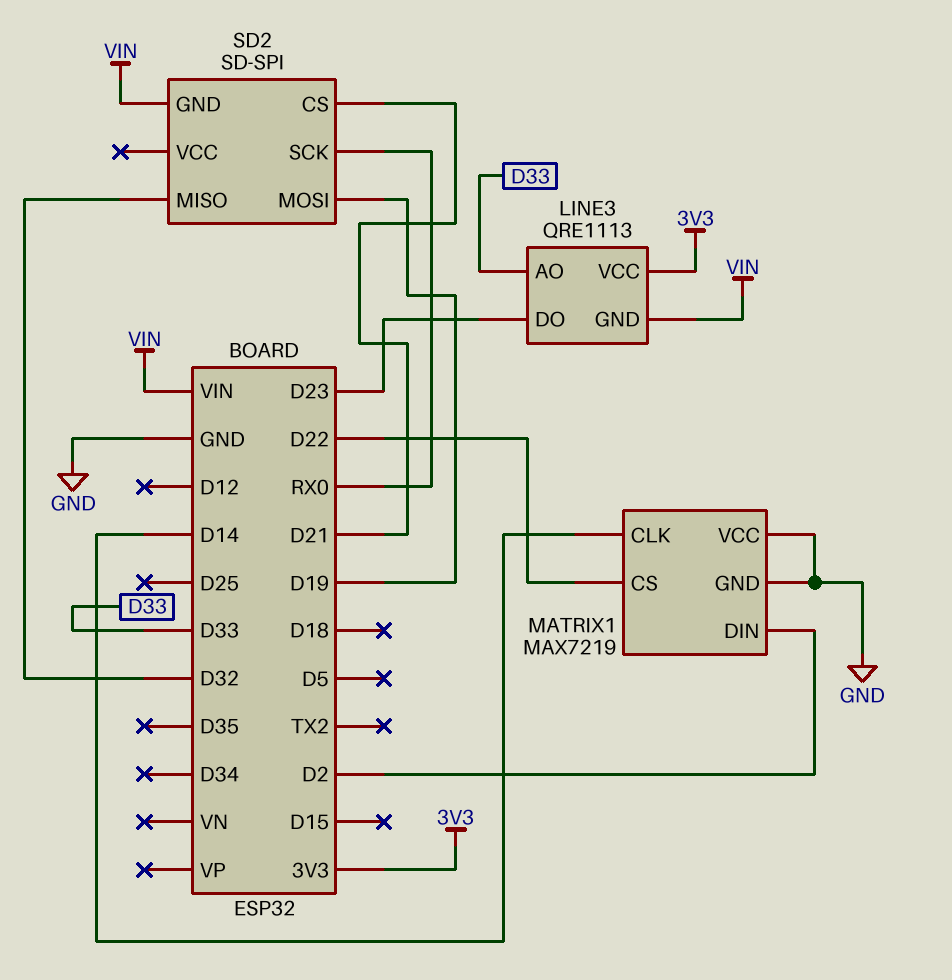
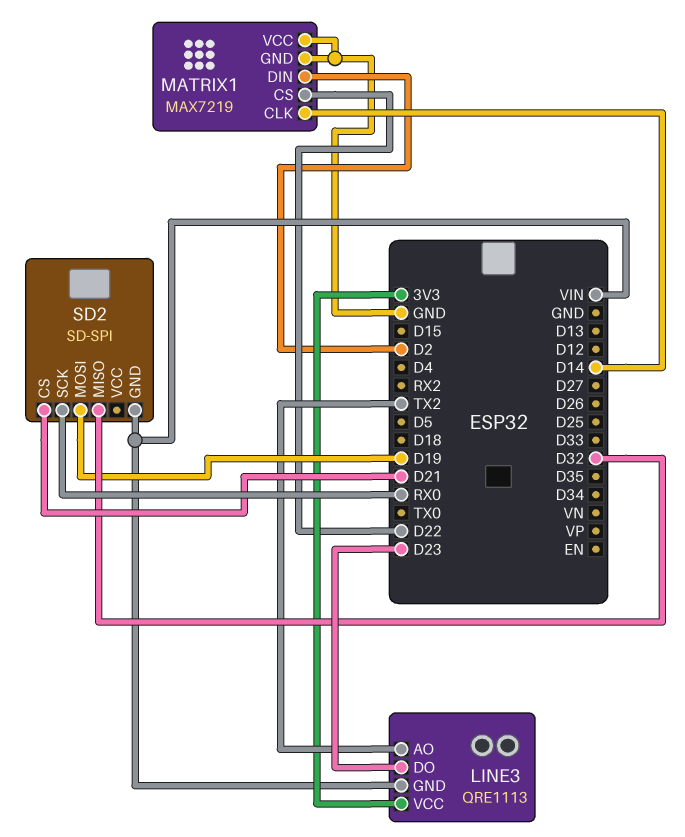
LINE3 pin AO: D33 -> TX2

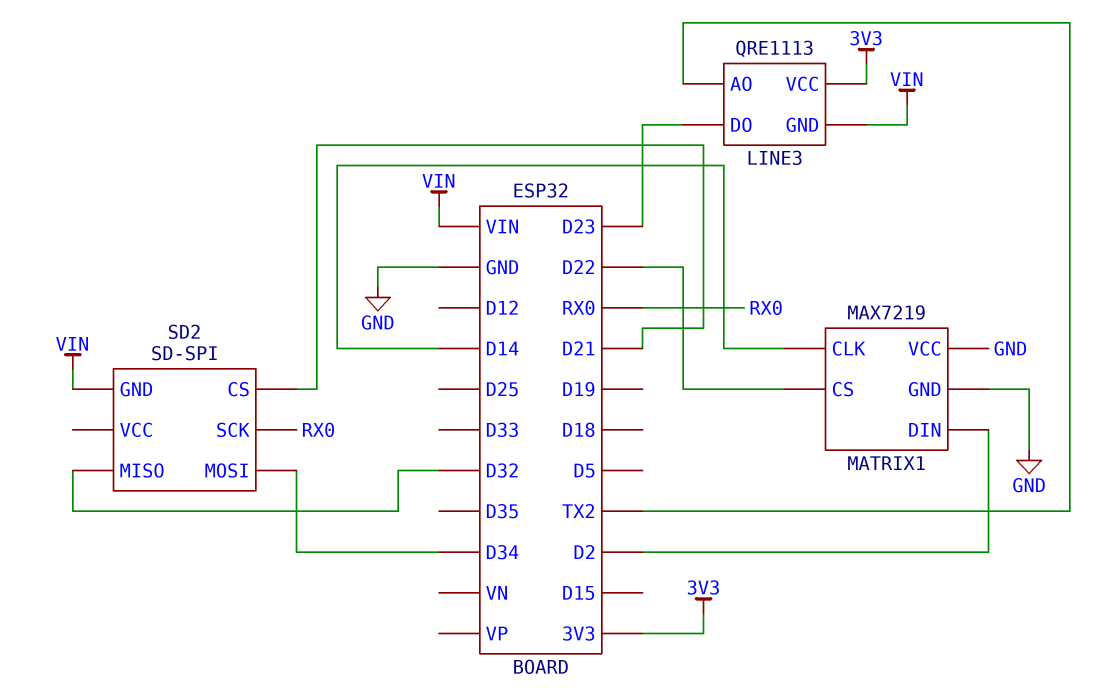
SD2 pin MOSI: D19 -> D34

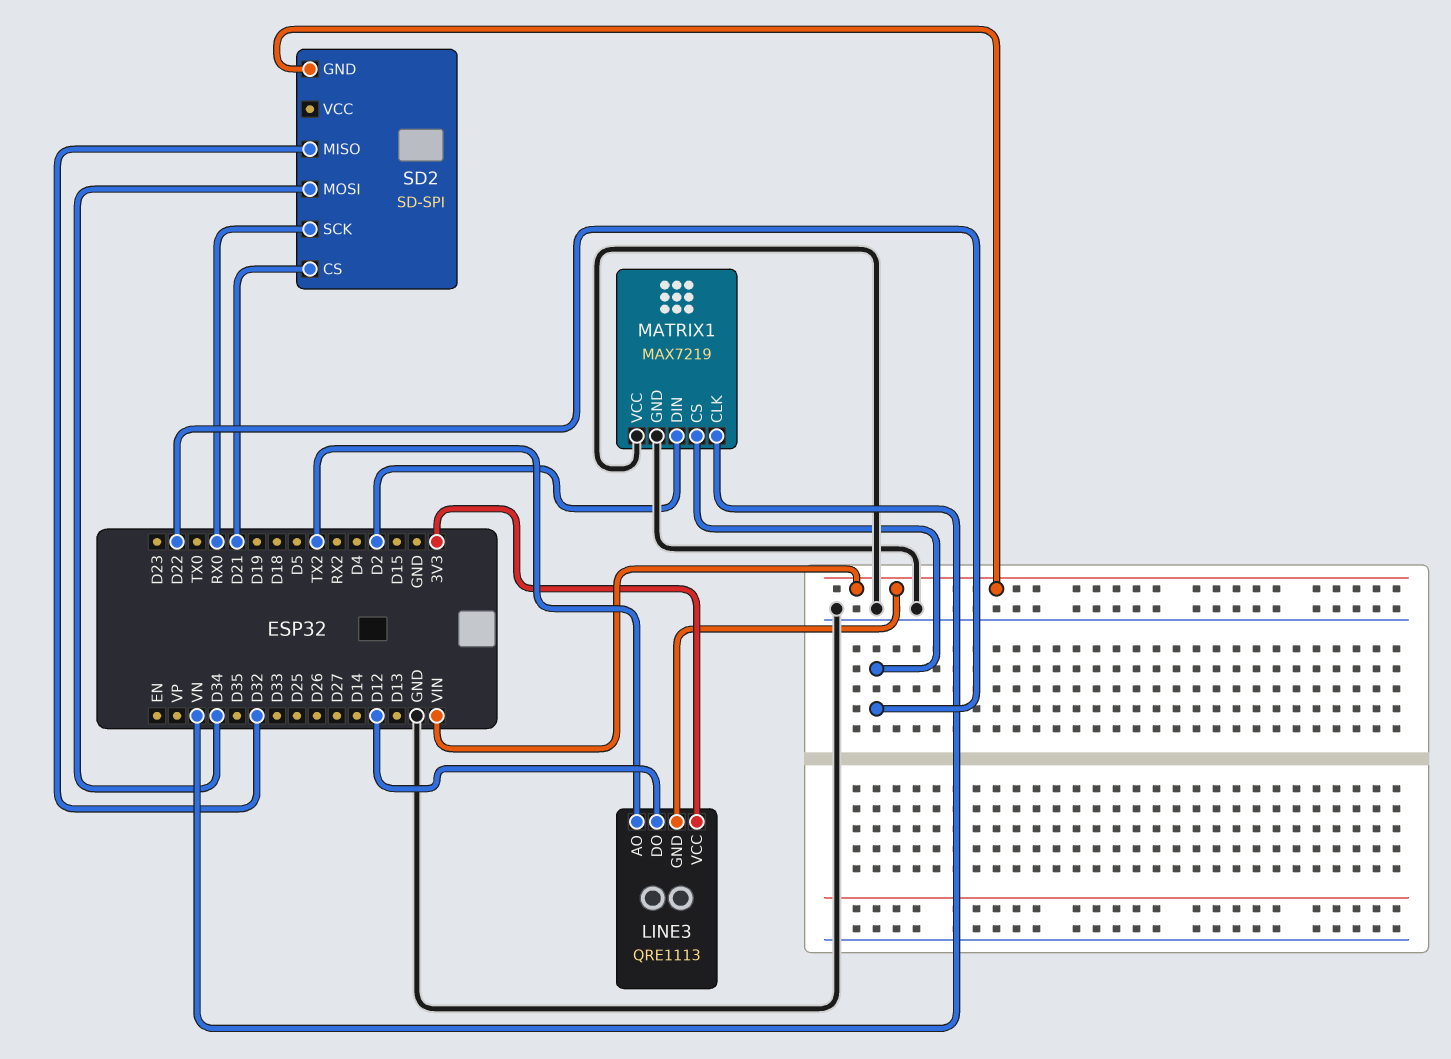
LINE3 pin DO: D23 -> D12
MATRIX1 pin CLK: D14 -> VN

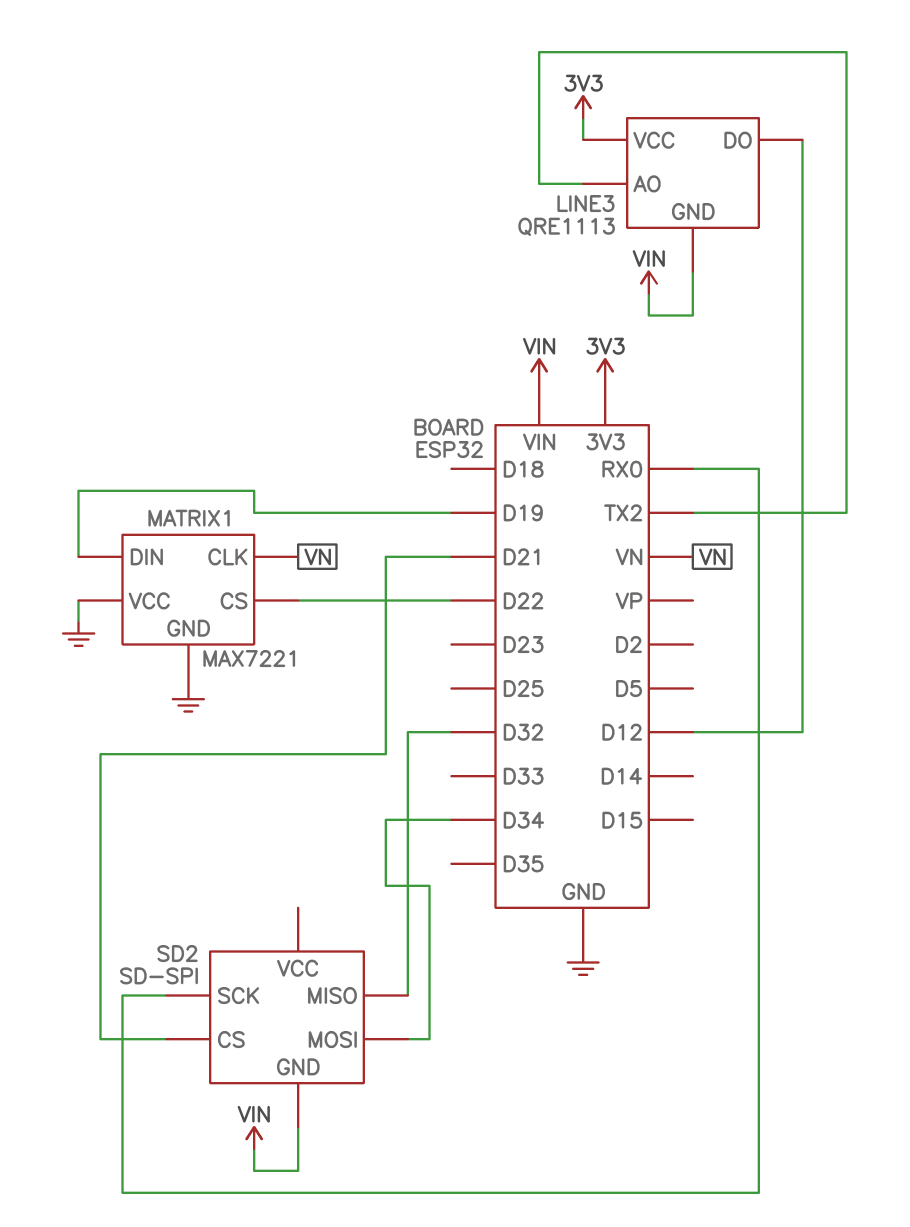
MATRIX1: MAX7219 -> MAX7221
MATRIX1 pin DIN: D2 -> D19

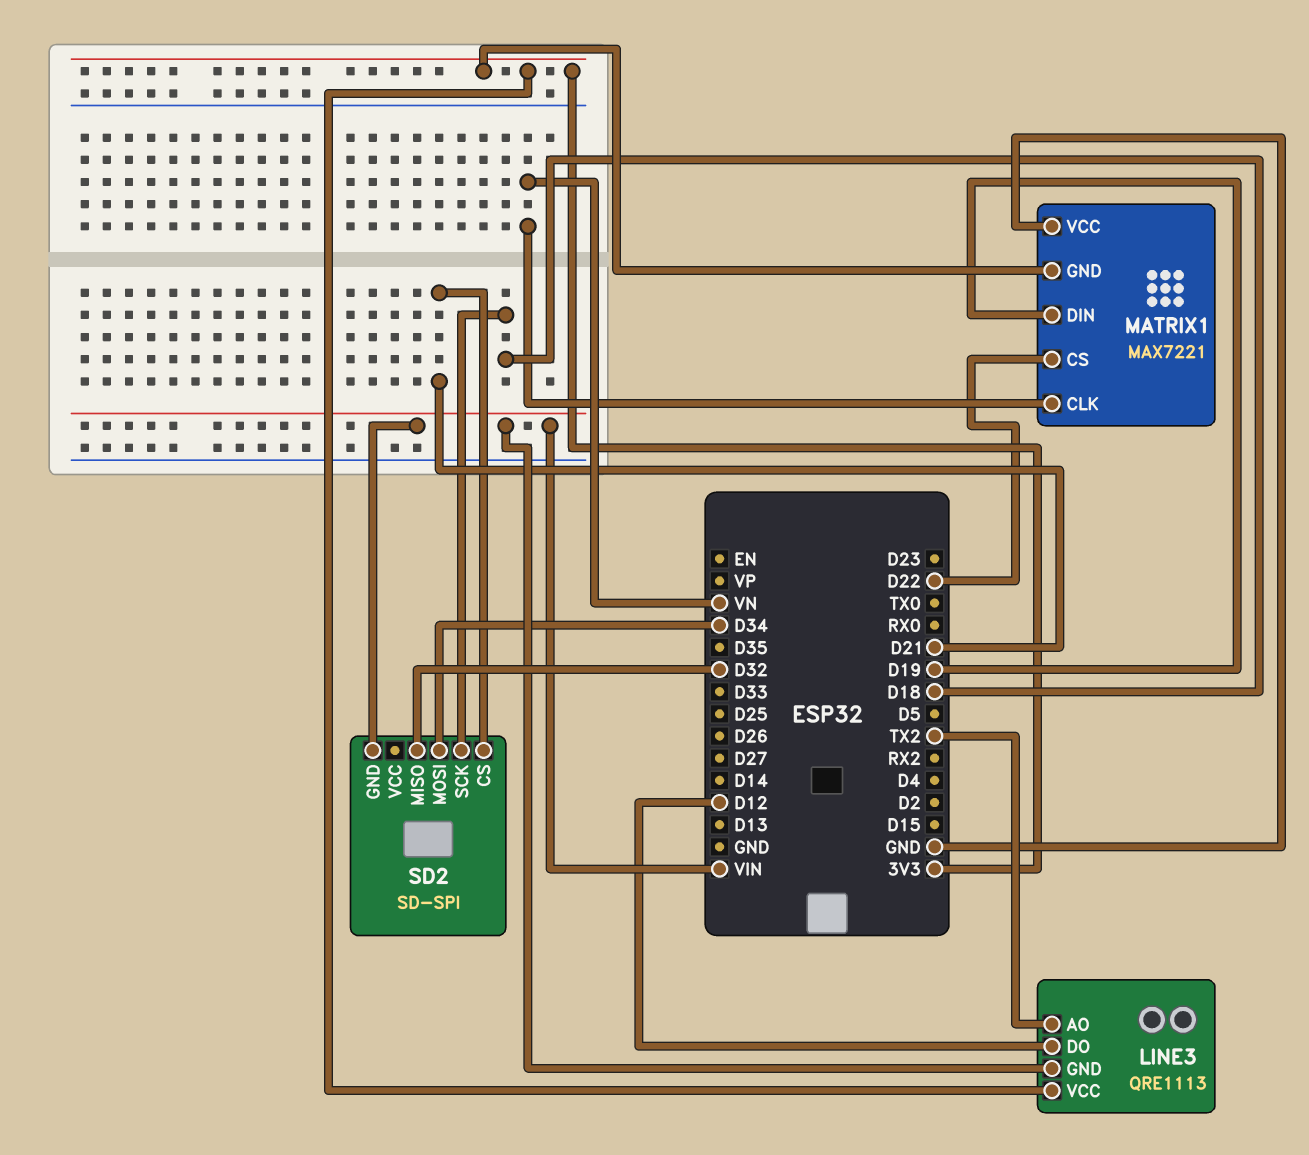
MATRIX1 pin GND: GND -> 3V3
SD2 pin SCK: RX0 -> D18

